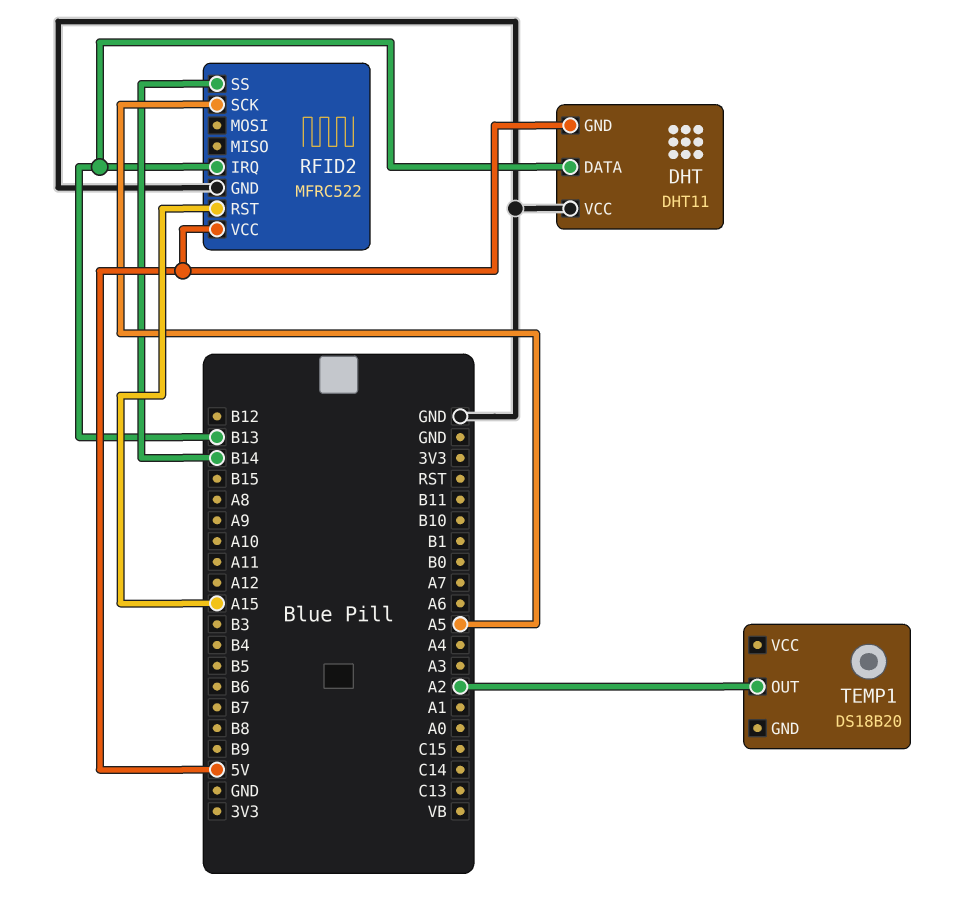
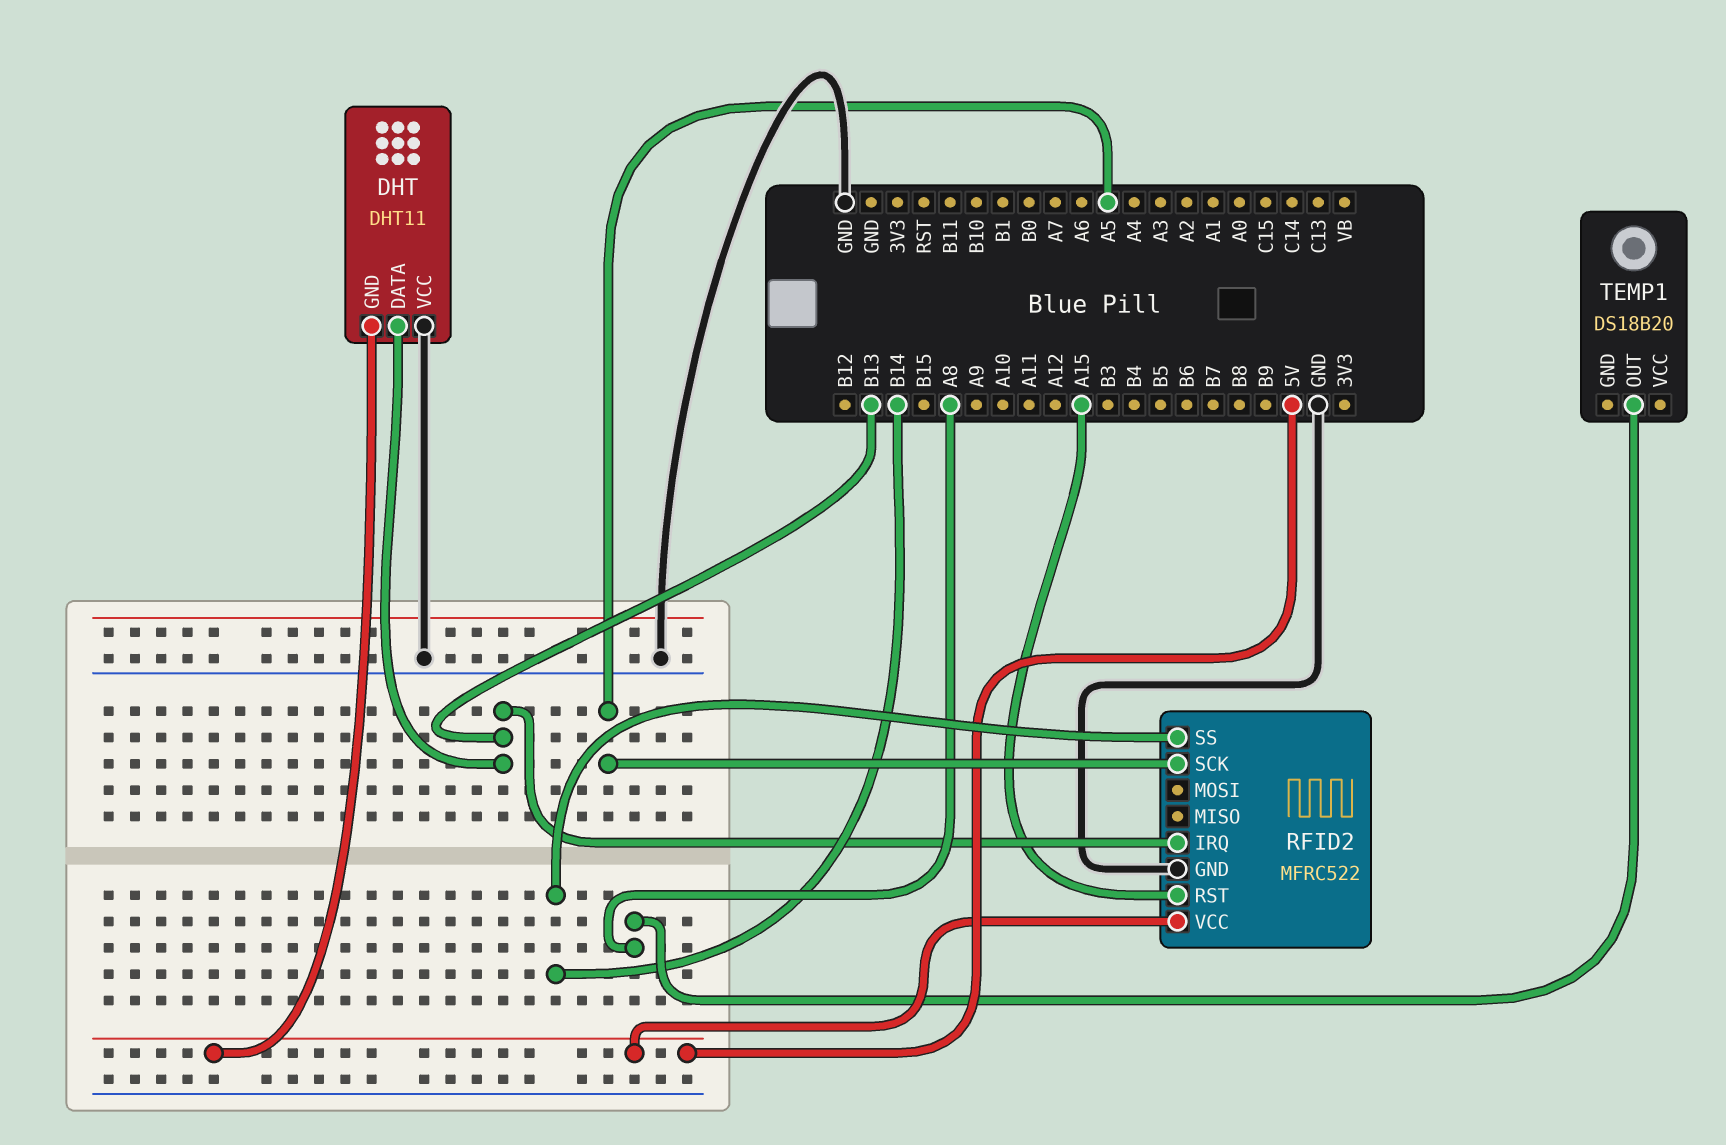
TEMP1 pin OUT: A2 -> A8

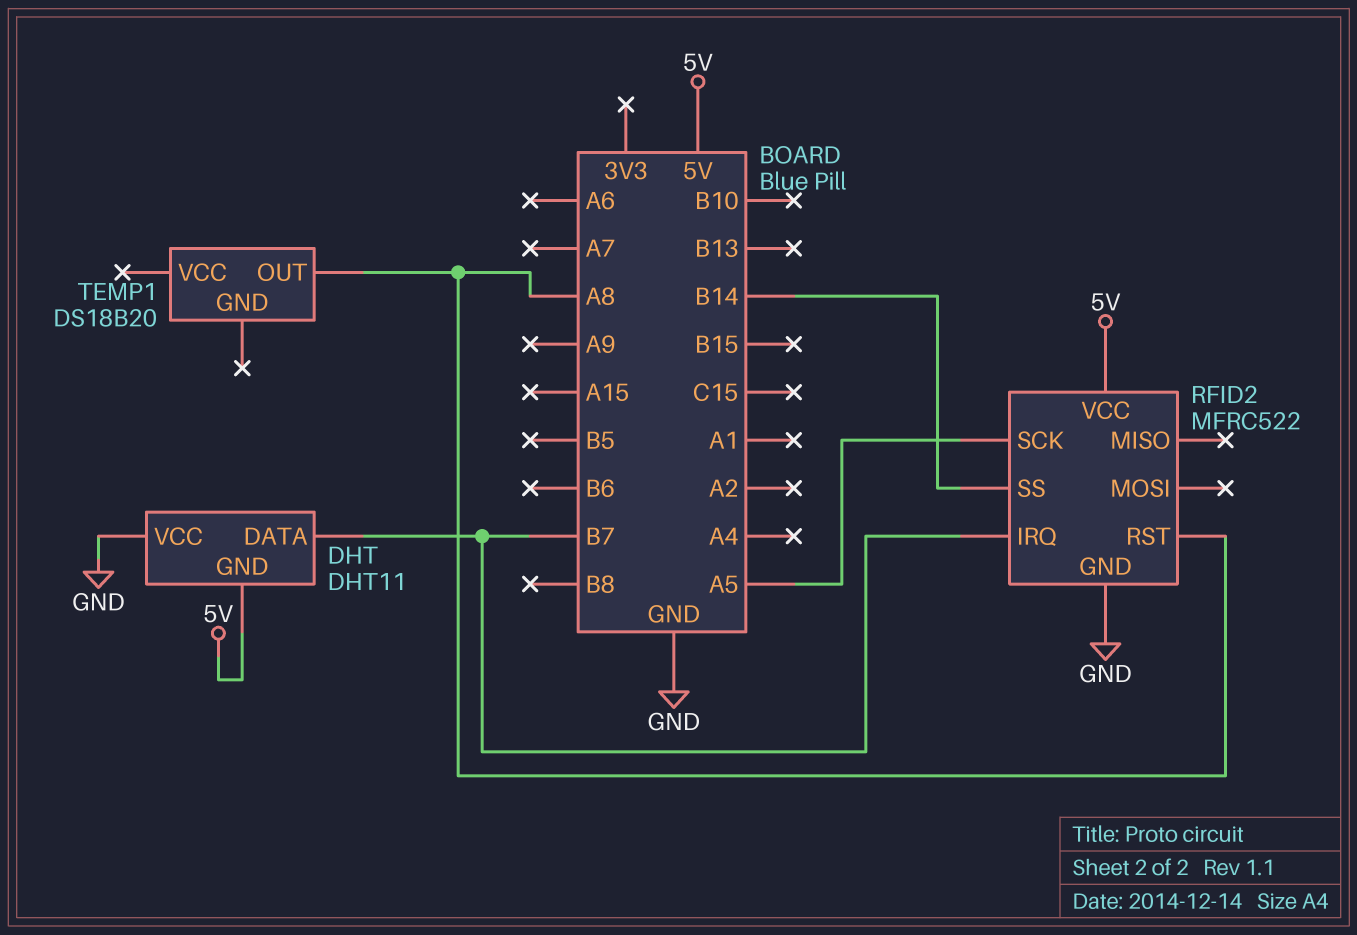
DHT pin DATA: B13 -> B7
RFID2 pin IRQ: B13 -> B7
RFID2 pin RST: A15 -> A8

